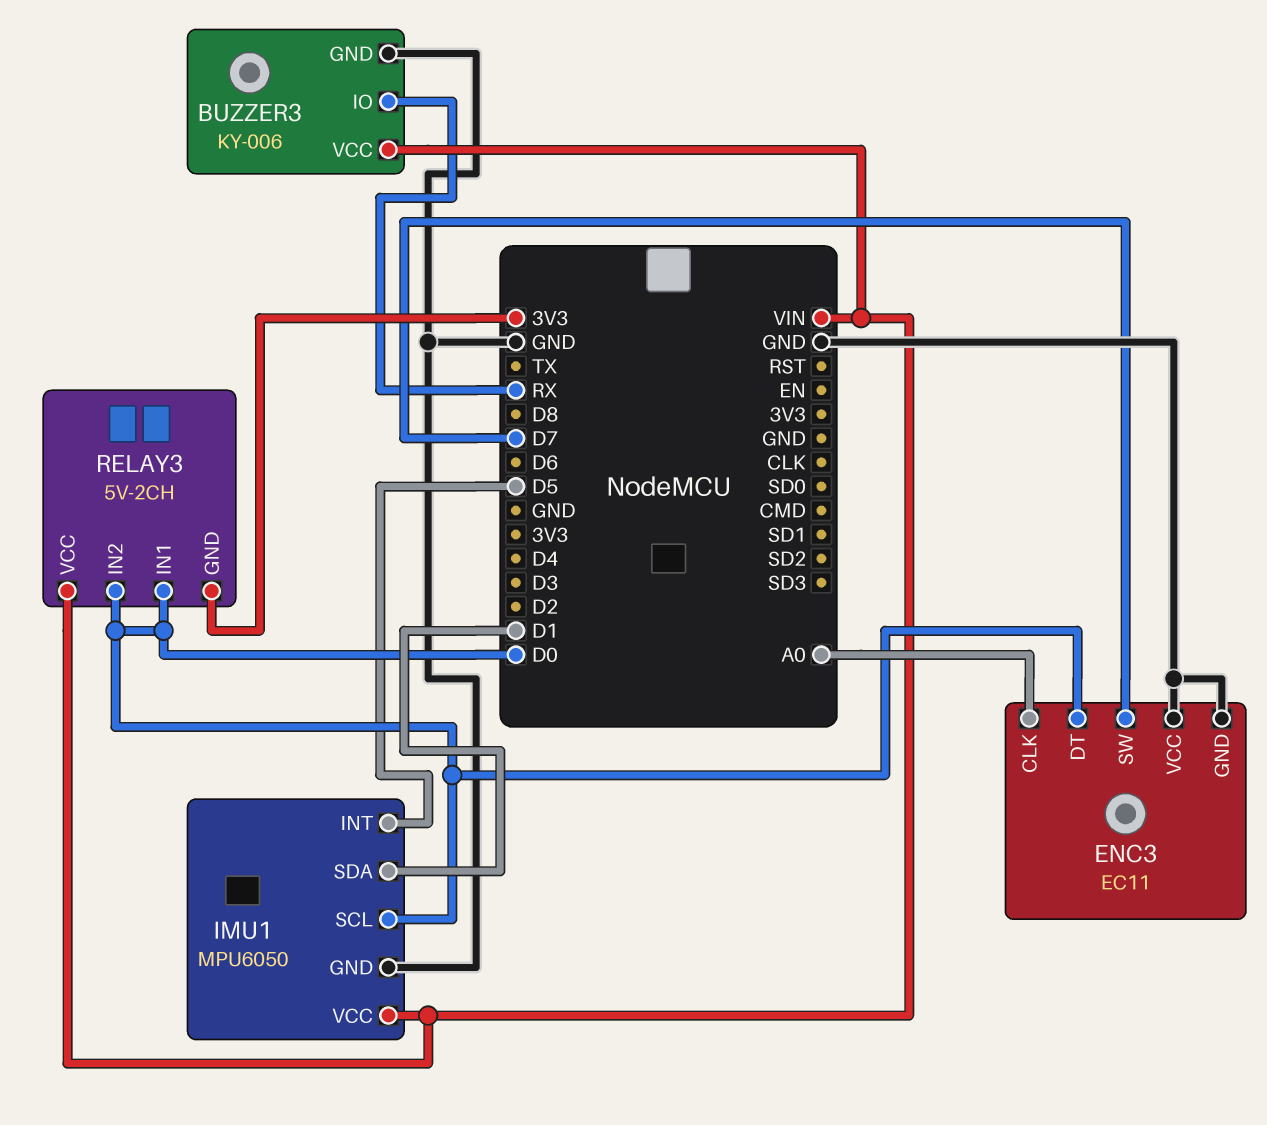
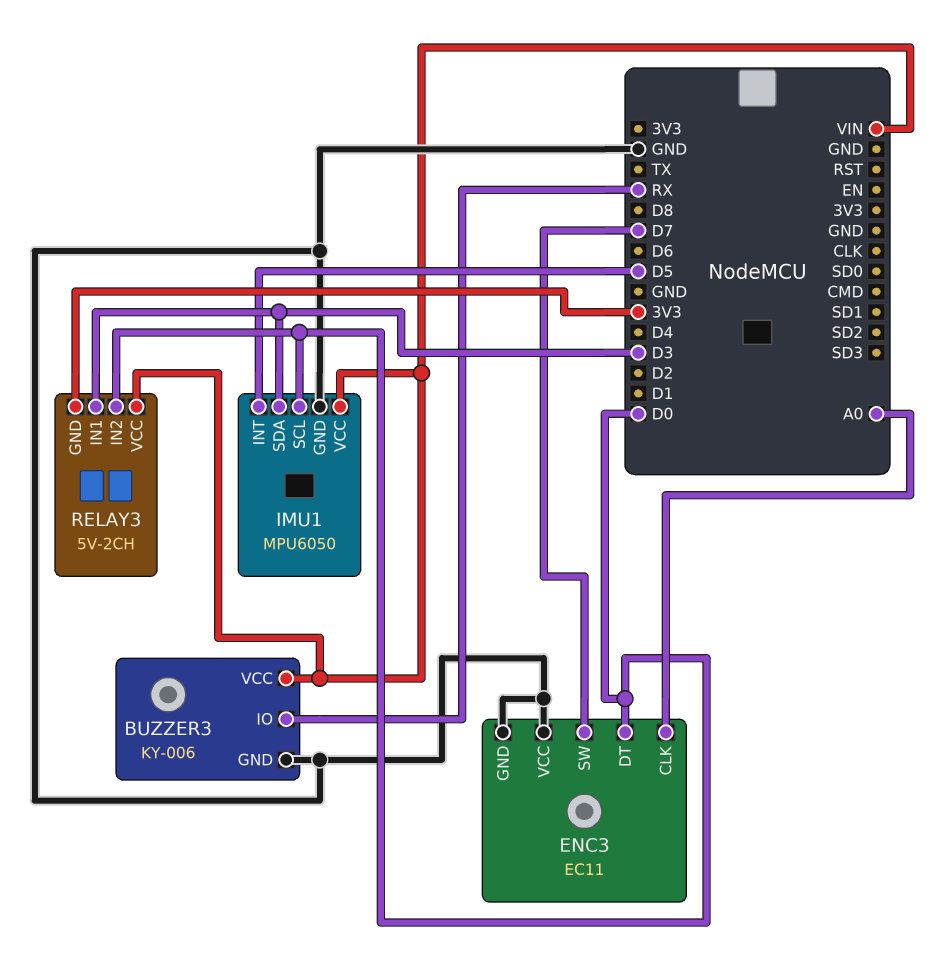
IMU1 pin SDA: D1 -> D3
RELAY3 pin IN1: D0 -> D3

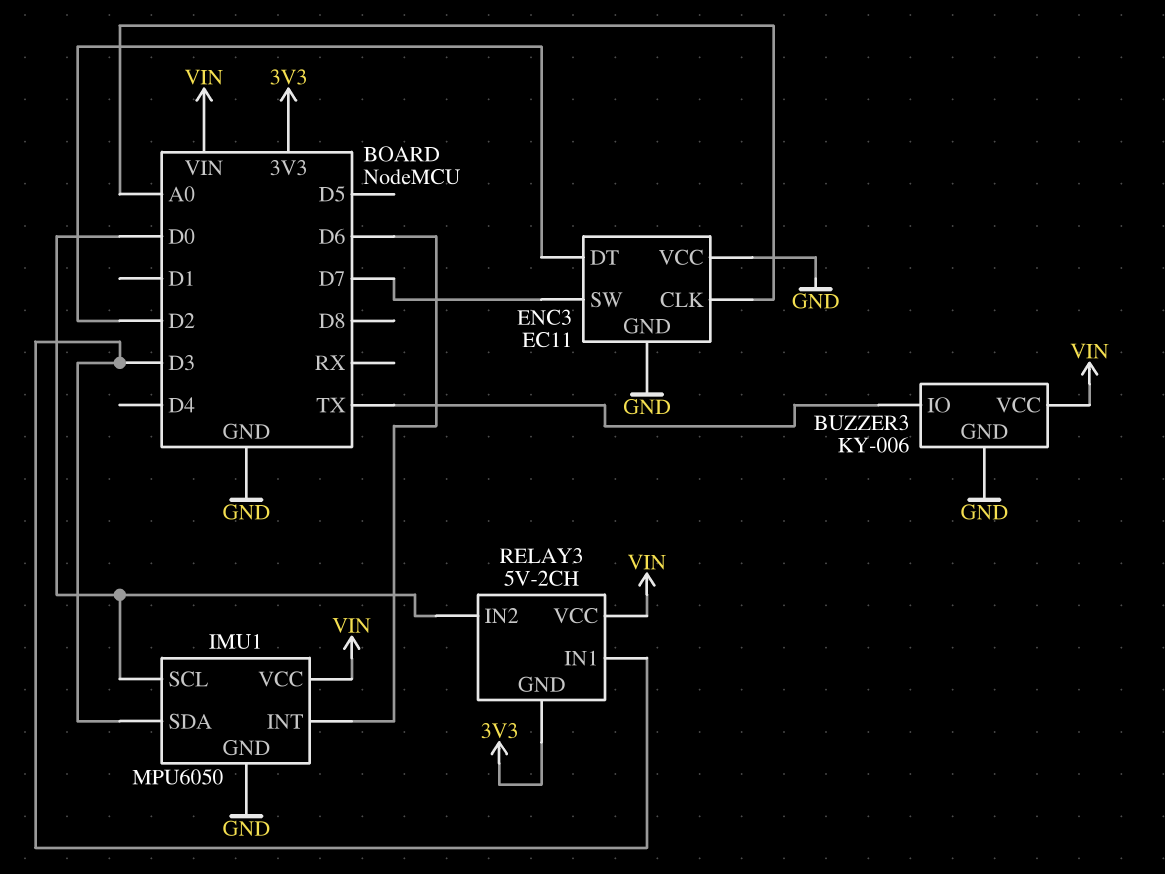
BUZZER3 pin IO: RX -> TX
ENC3 pin DT: D0 -> D2
IMU1 pin INT: D5 -> D6

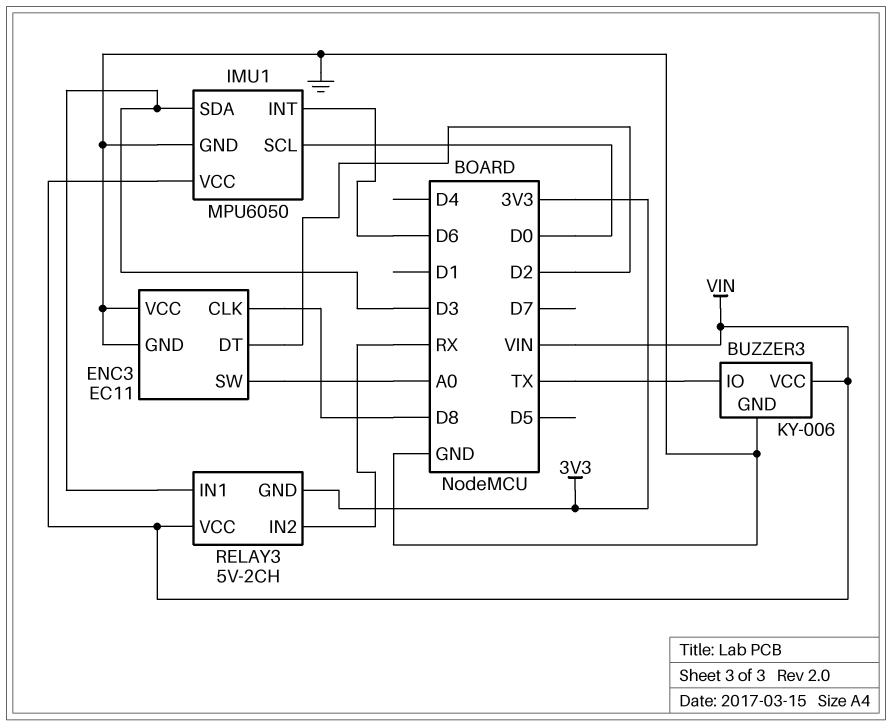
ENC3 pin CLK: A0 -> D8
ENC3 pin SW: D7 -> A0
RELAY3 pin IN2: D0 -> RX

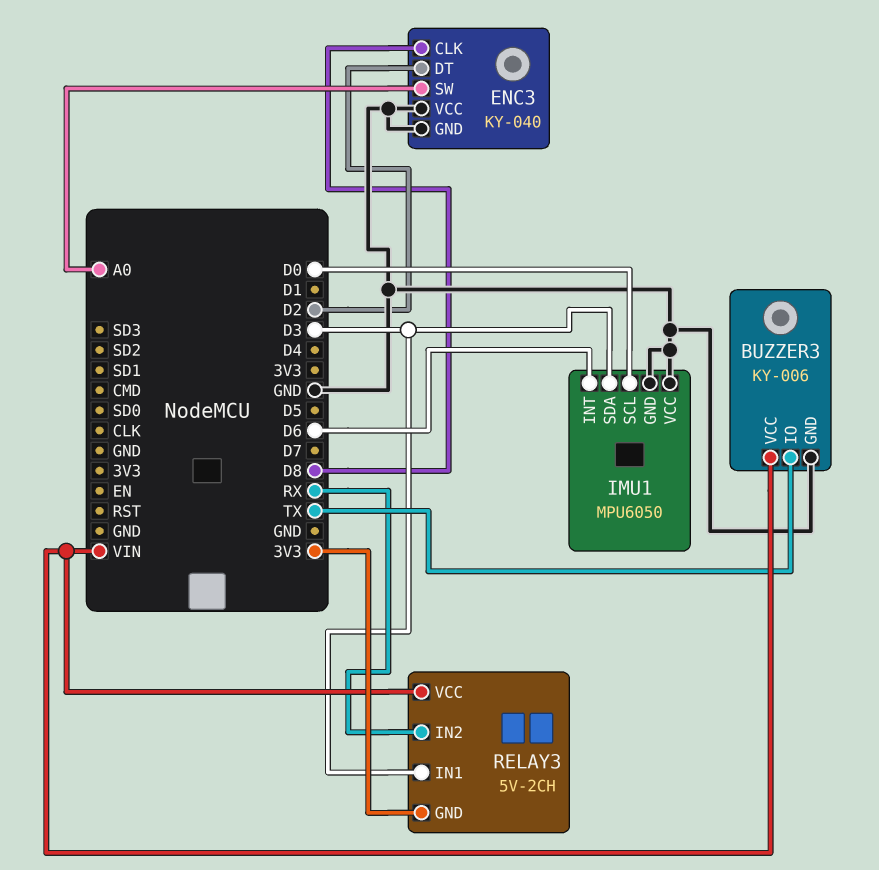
ENC3: EC11 -> KY-040
IMU1 pin VCC: VIN -> GND

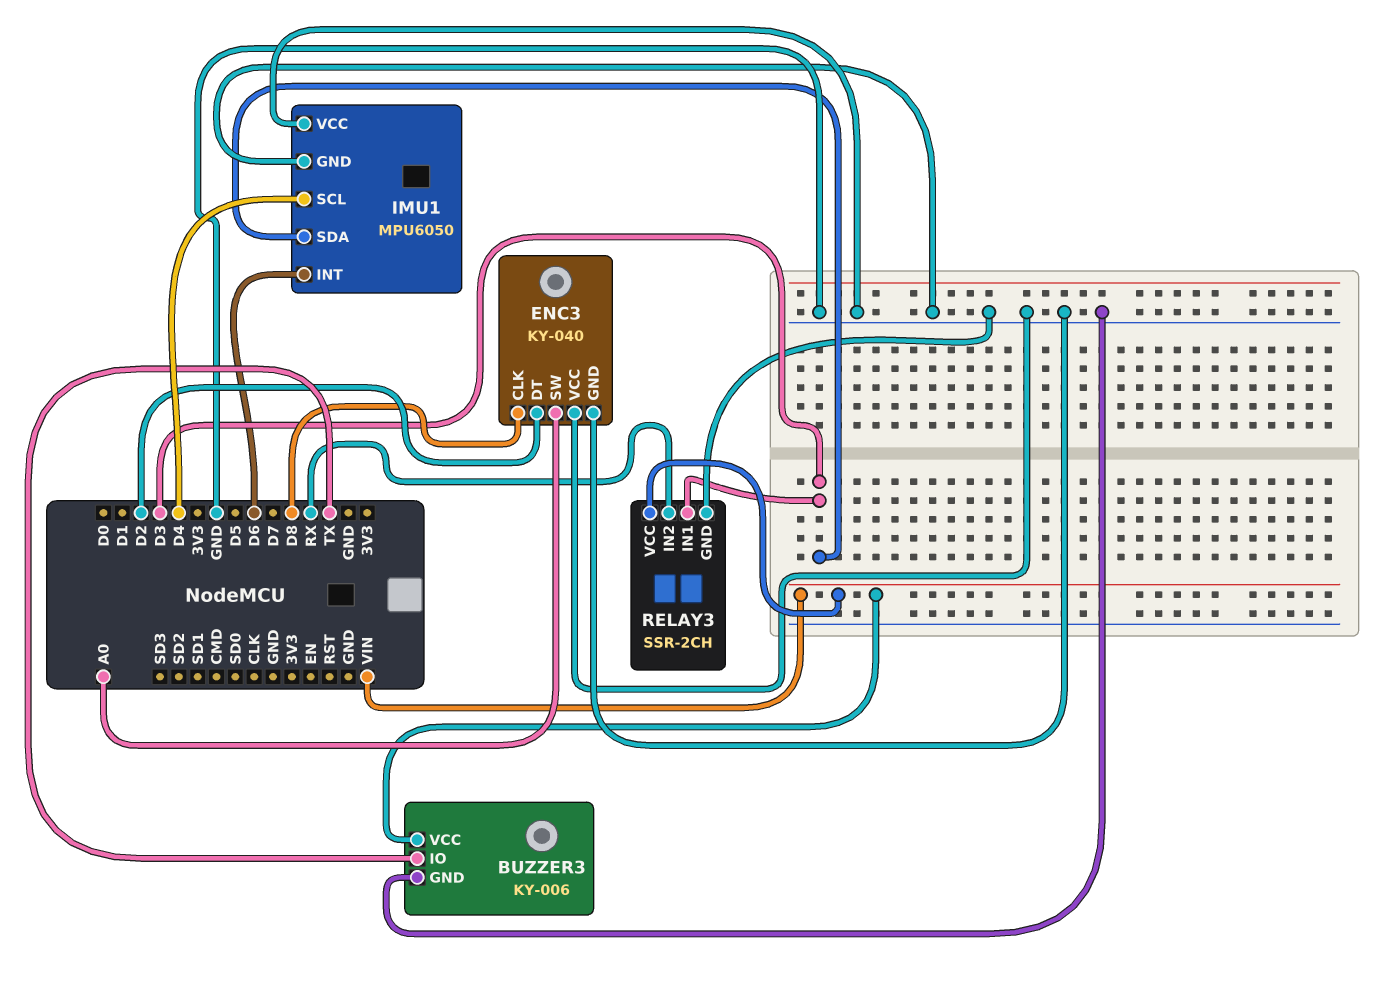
IMU1 pin SCL: D0 -> D4
RELAY3: 5V-2CH -> SSR-2CH
RELAY3 pin GND: 3V3 -> GND

